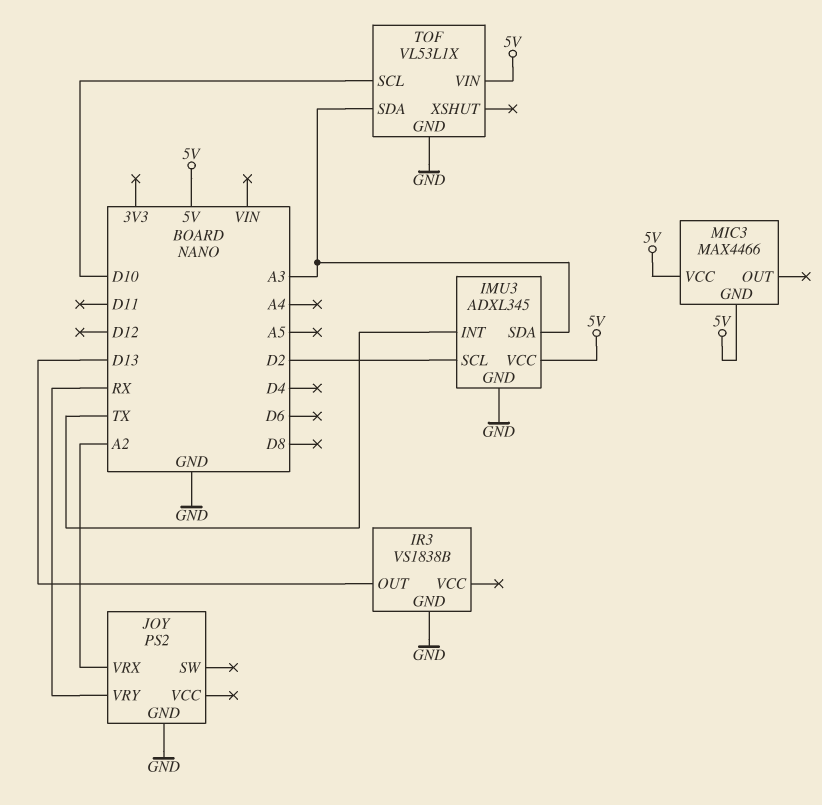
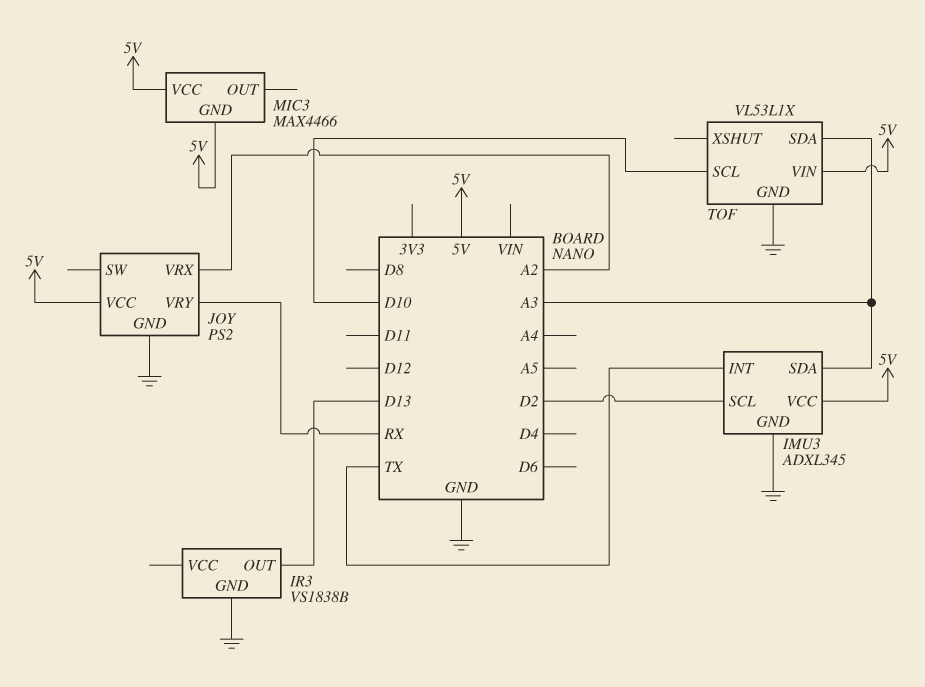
JOY pin VCC: none -> 5V

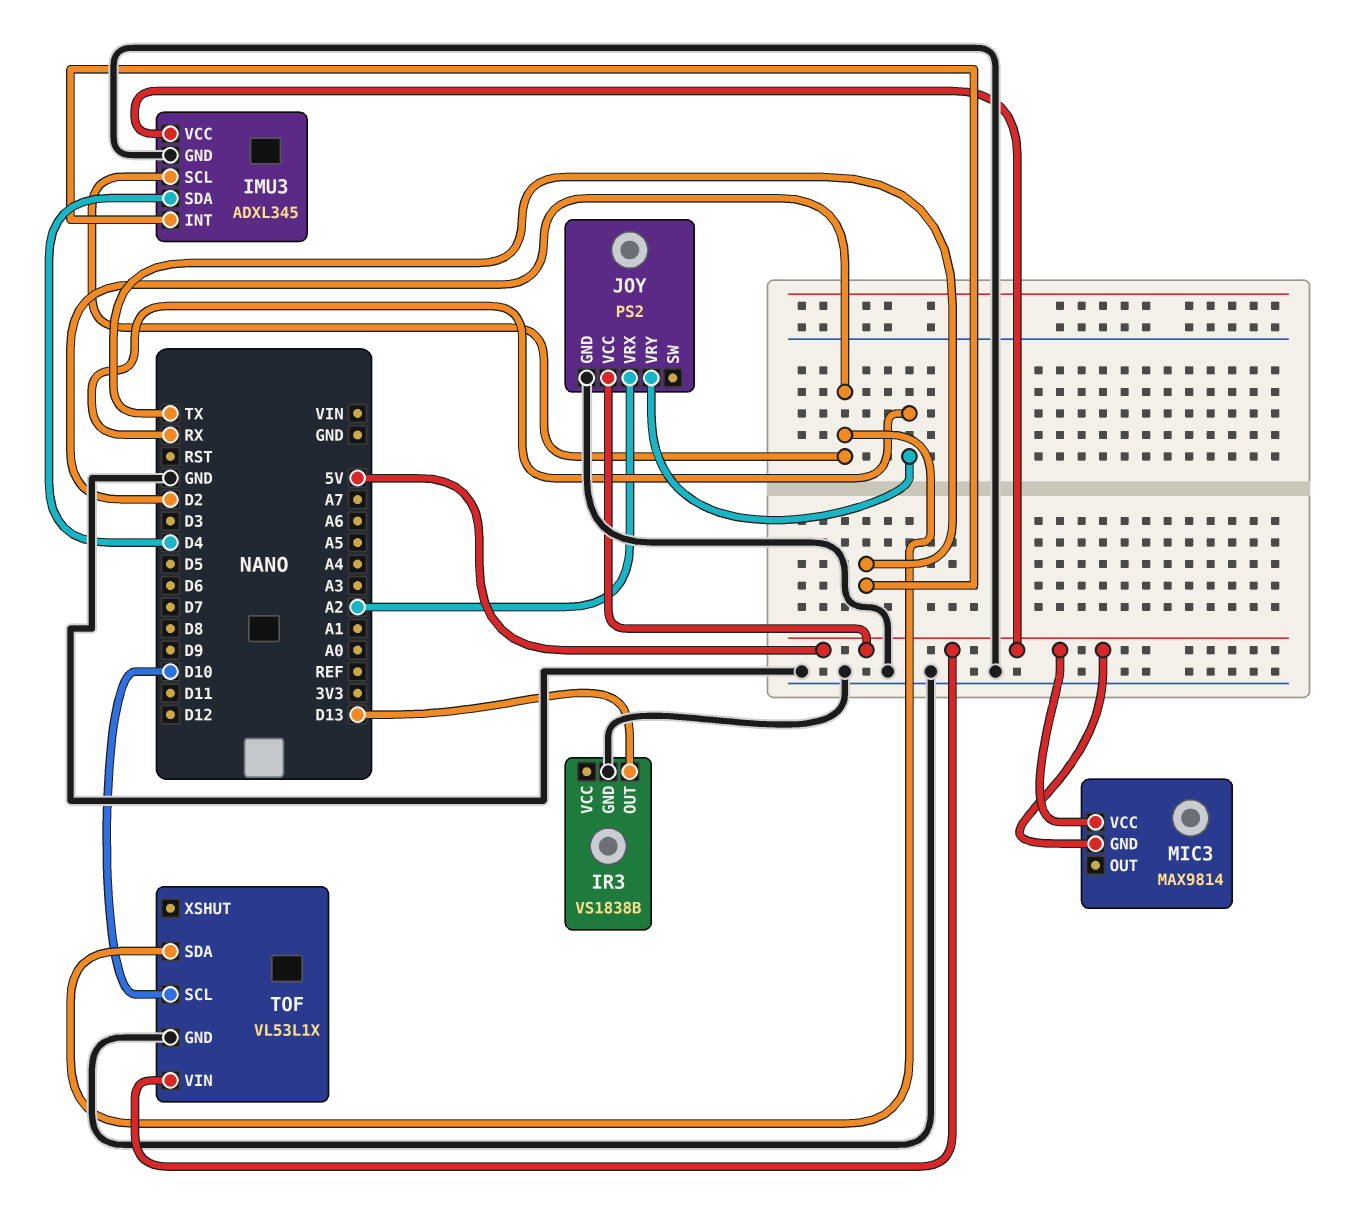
IMU3 pin SDA: A3 -> D4
MIC3: MAX4466 -> MAX9814
TOF pin SDA: A3 -> D2

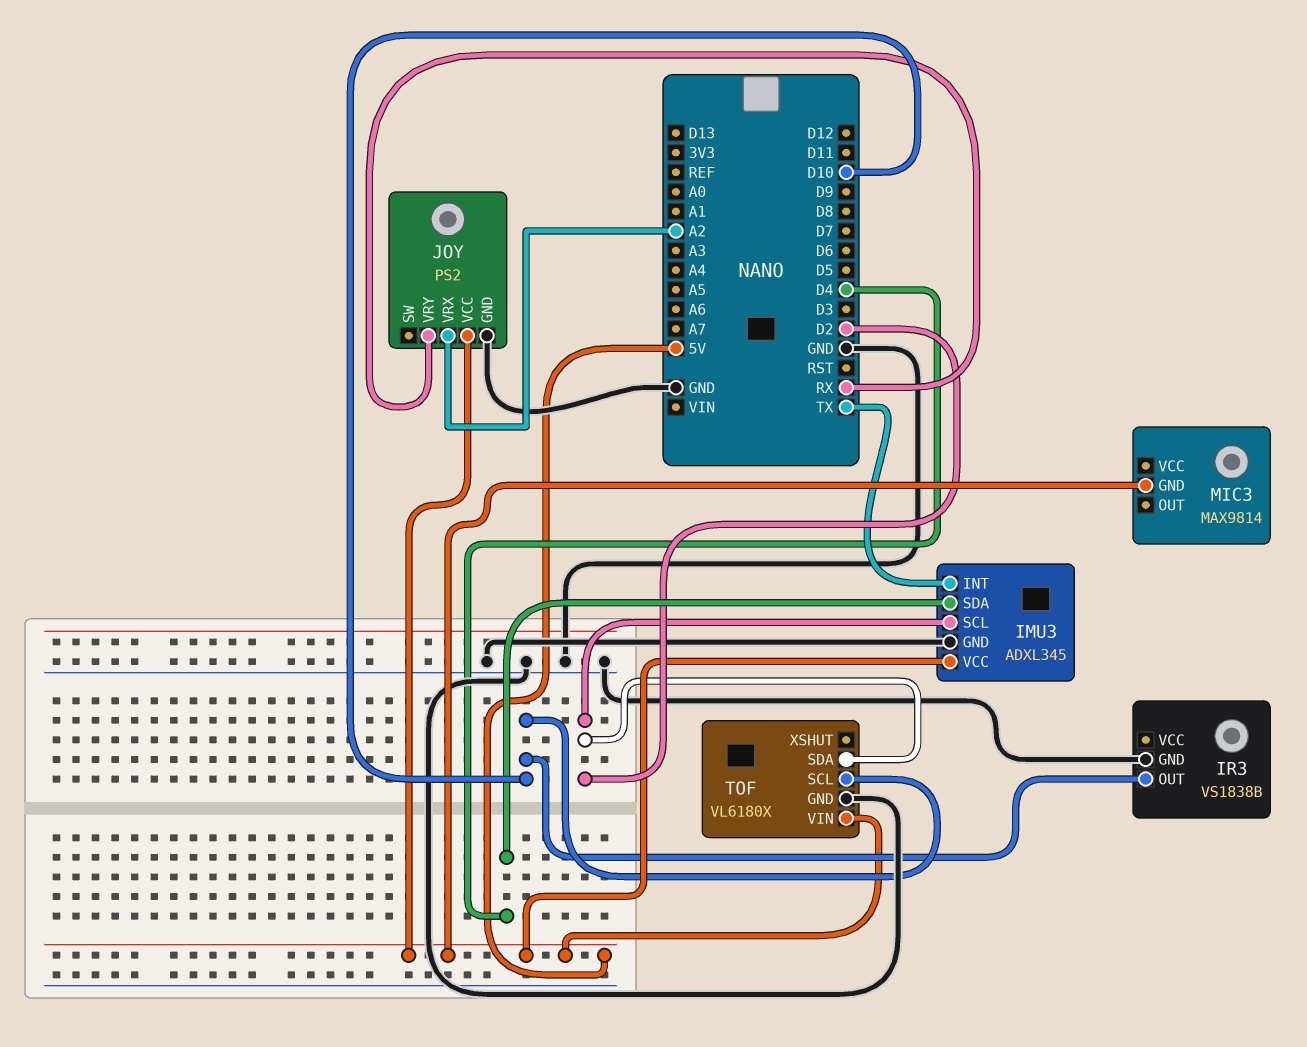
IR3 pin OUT: D13 -> D10
MIC3 pin VCC: 5V -> none
TOF: VL53L1X -> VL6180X

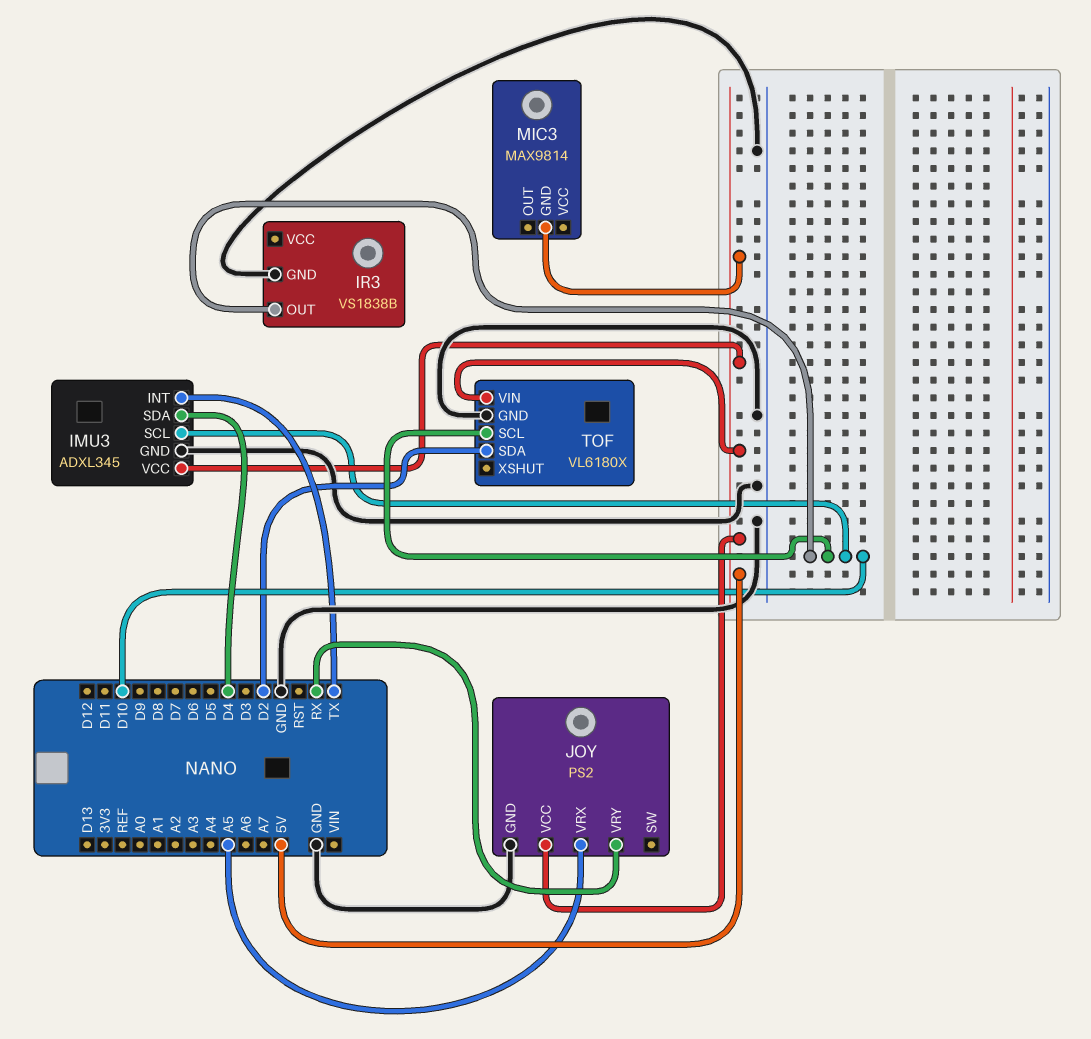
IMU3 pin SCL: D2 -> D10
JOY pin VRX: A2 -> A5

